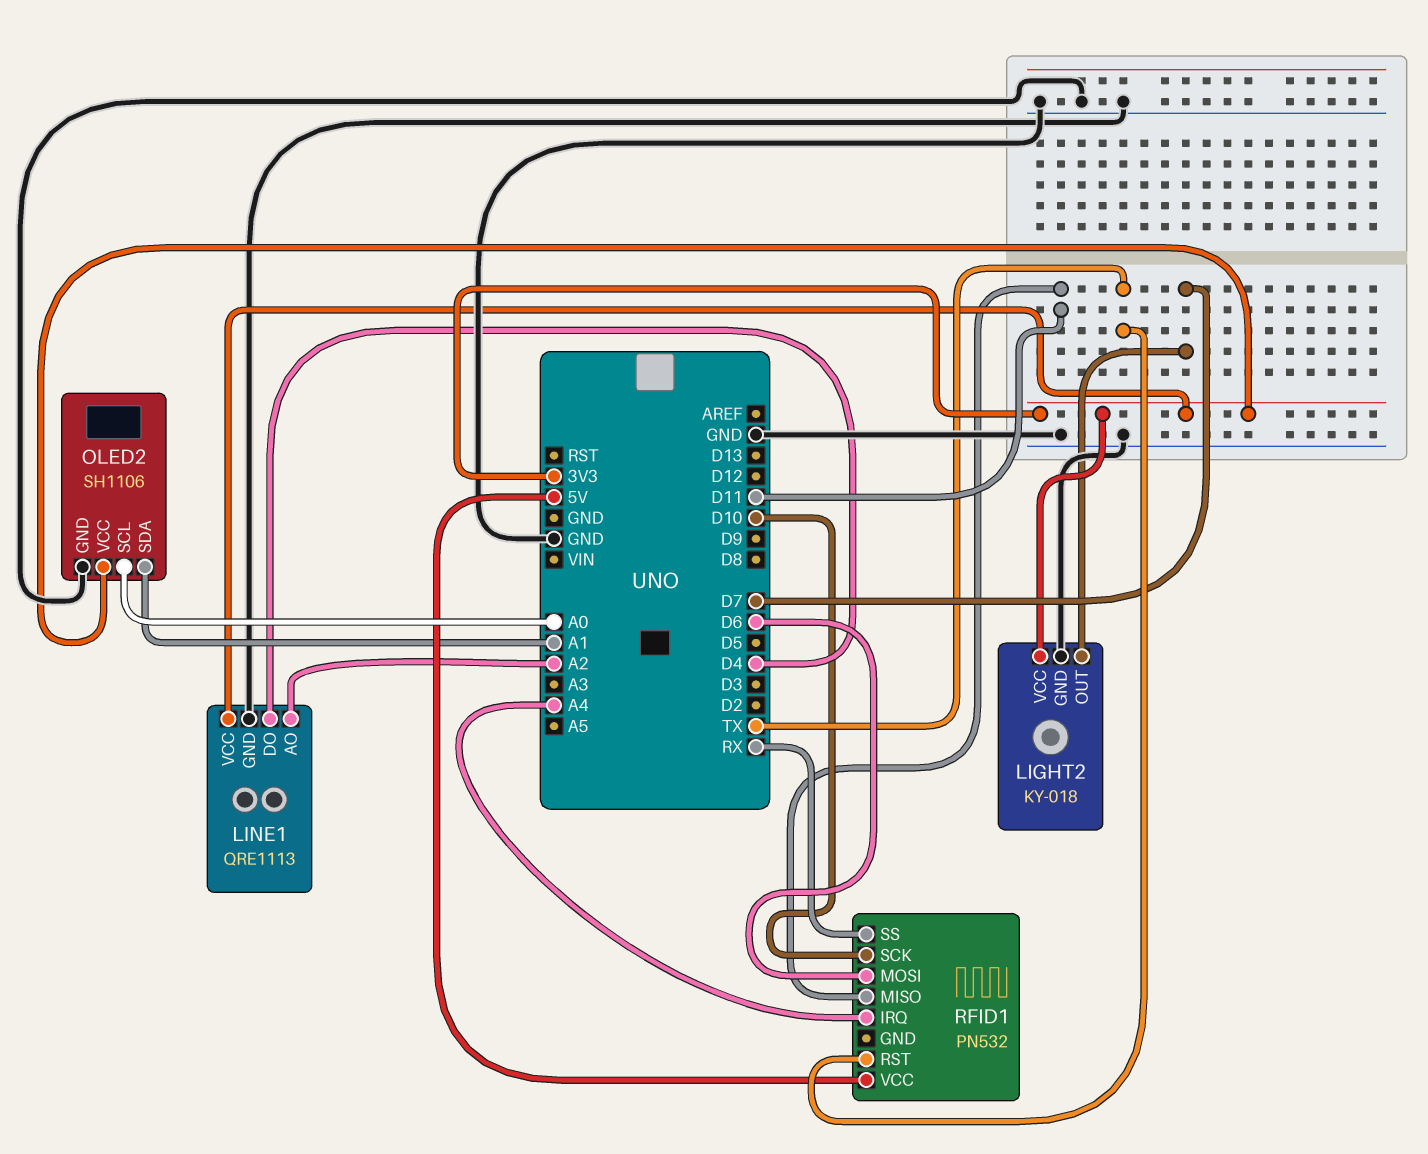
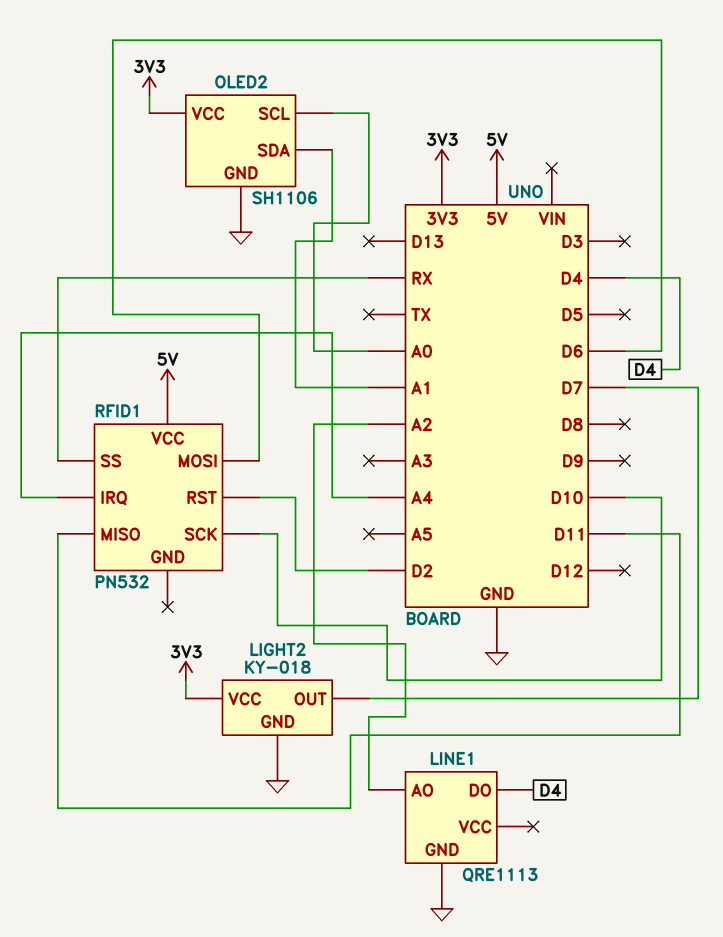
LINE1 pin VCC: 3V3 -> none
RFID1 pin RST: TX -> D2

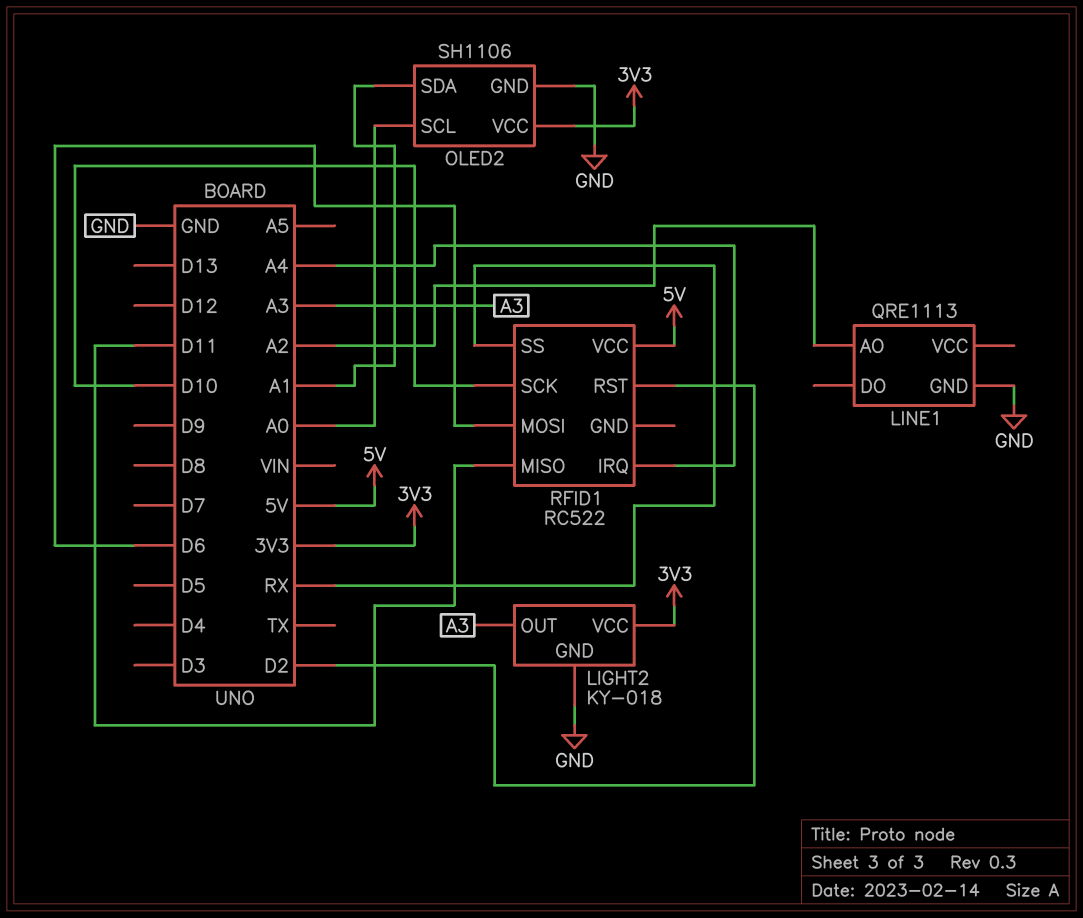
LIGHT2 pin OUT: D7 -> A3
LINE1 pin DO: D4 -> none
RFID1: PN532 -> RC522

